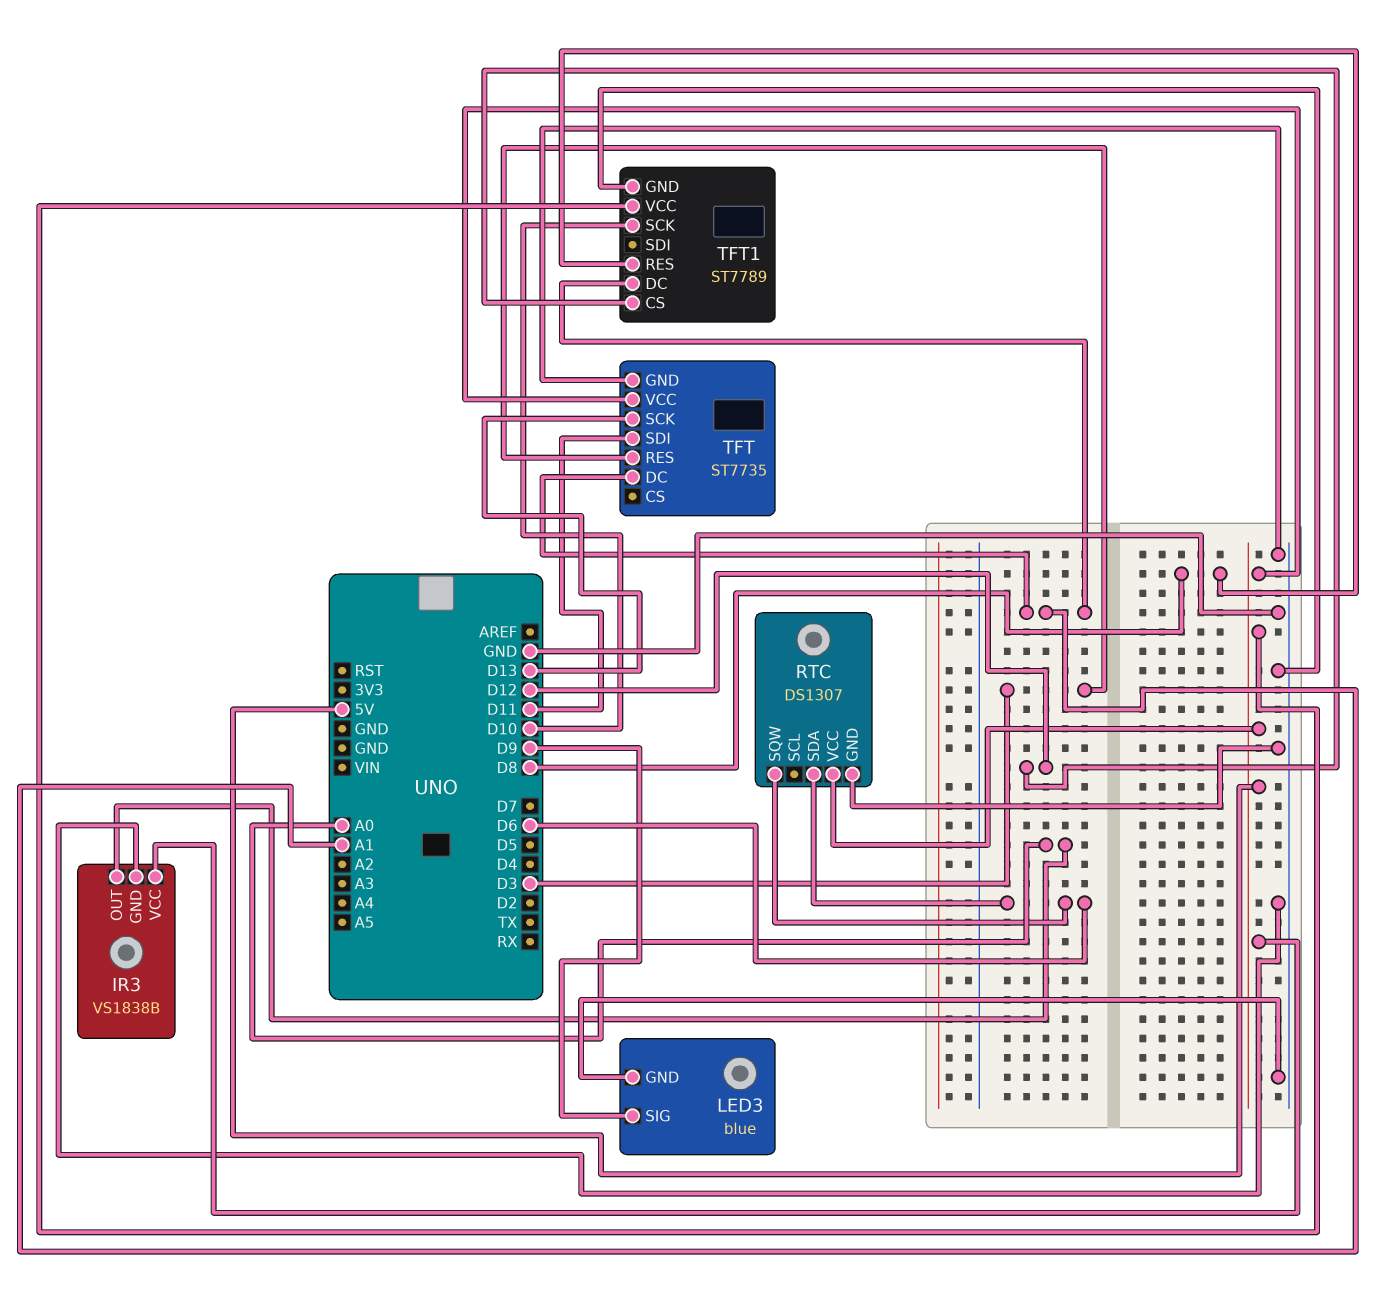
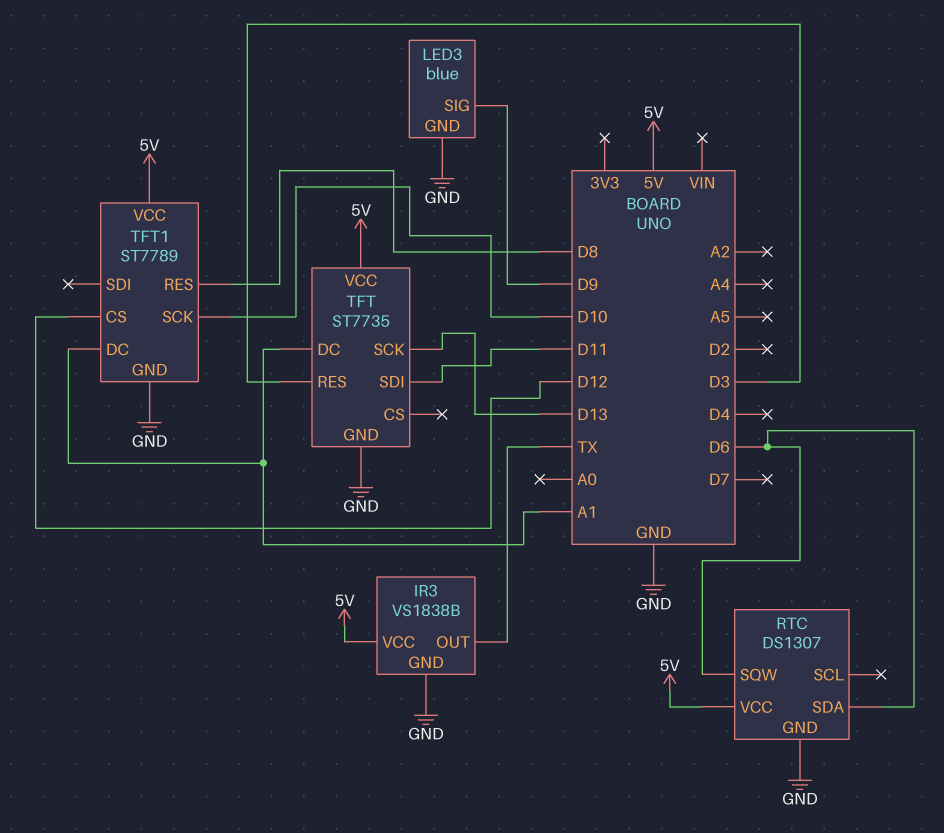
IR3 pin OUT: A0 -> TX

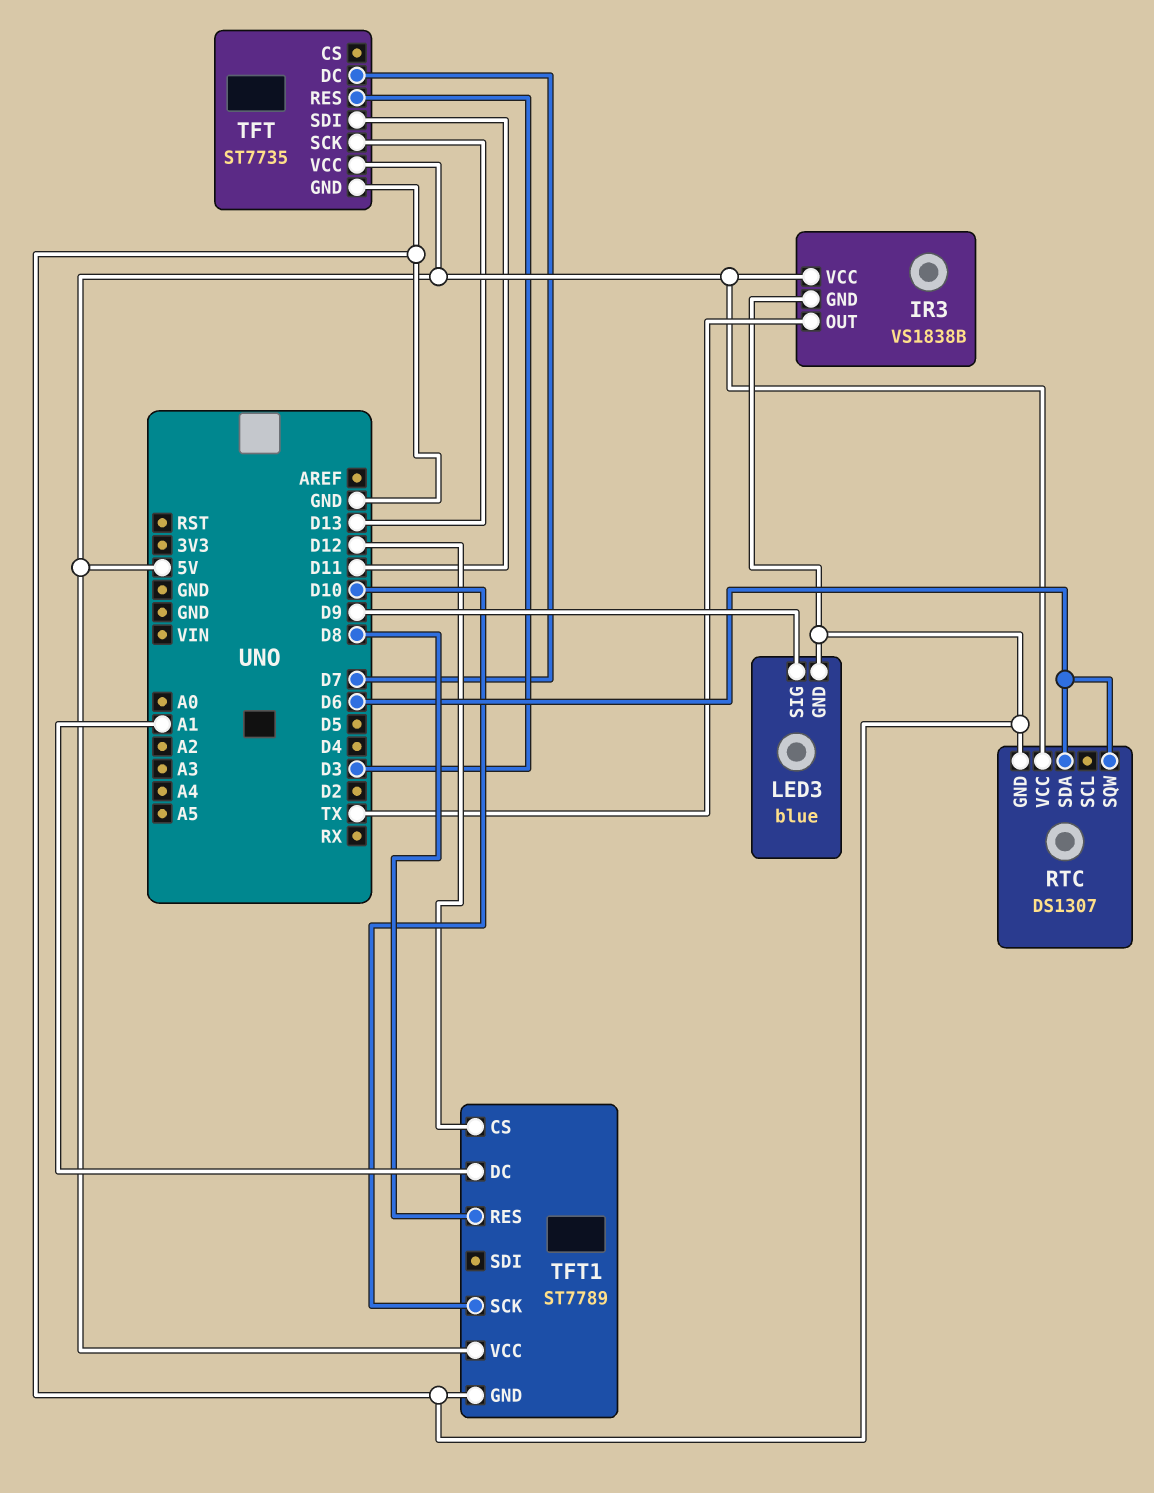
TFT pin DC: A1 -> D7

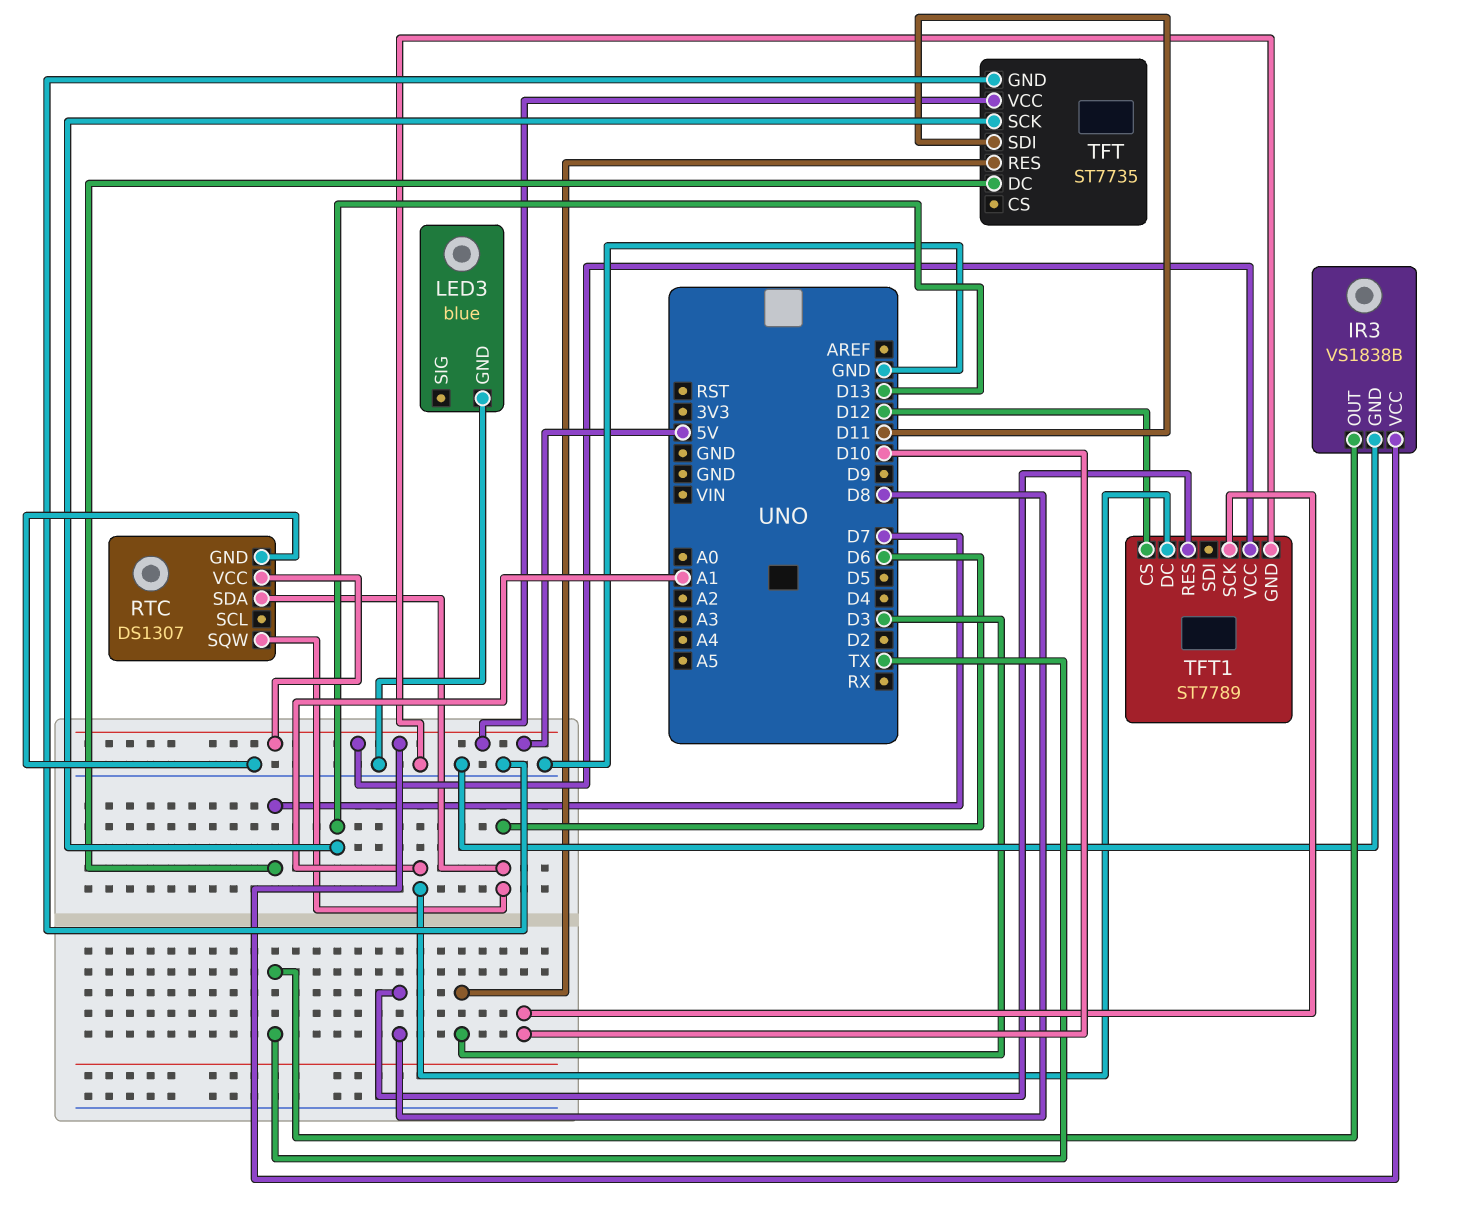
LED3 pin SIG: D9 -> none

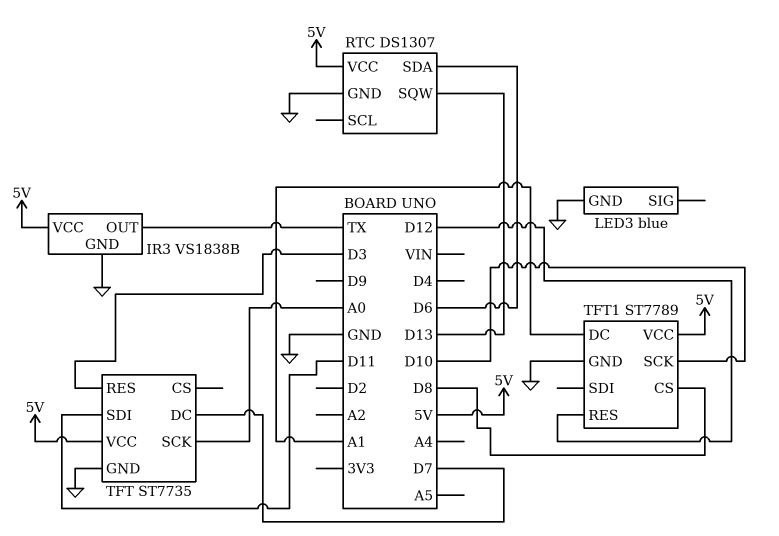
RTC pin SQW: D6 -> D13
TFT pin SCK: D13 -> A0
TFT1 pin CS: D12 -> D8
TFT1 pin RES: D8 -> D12

